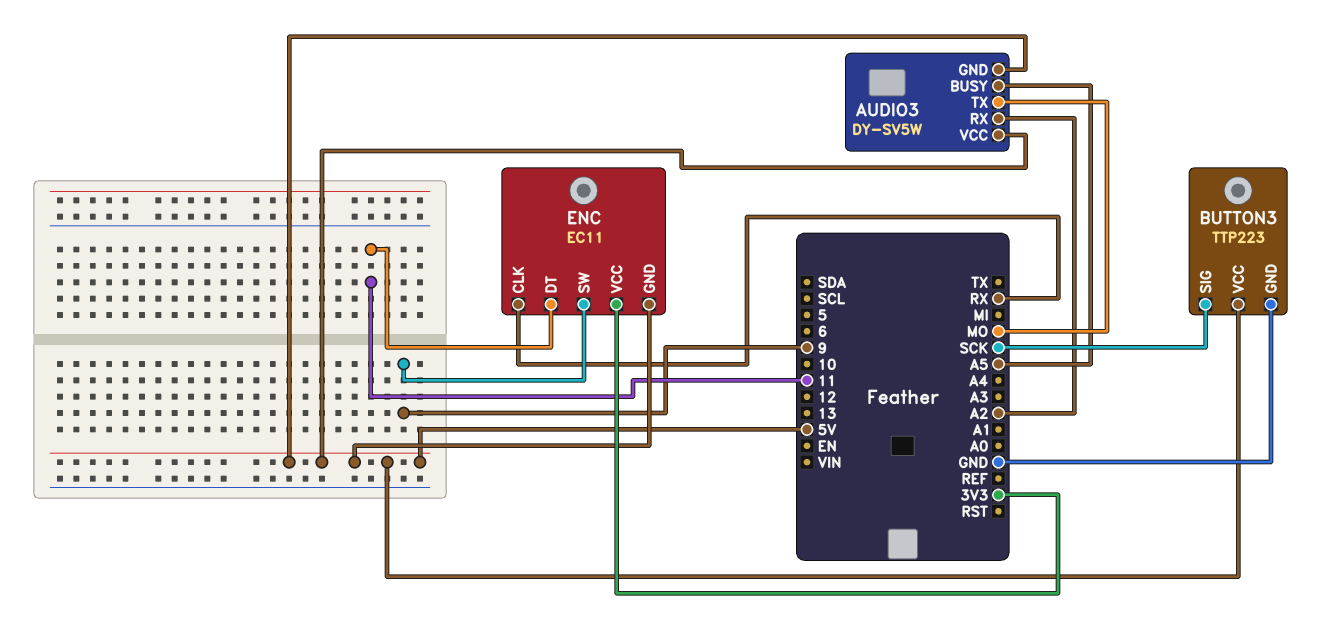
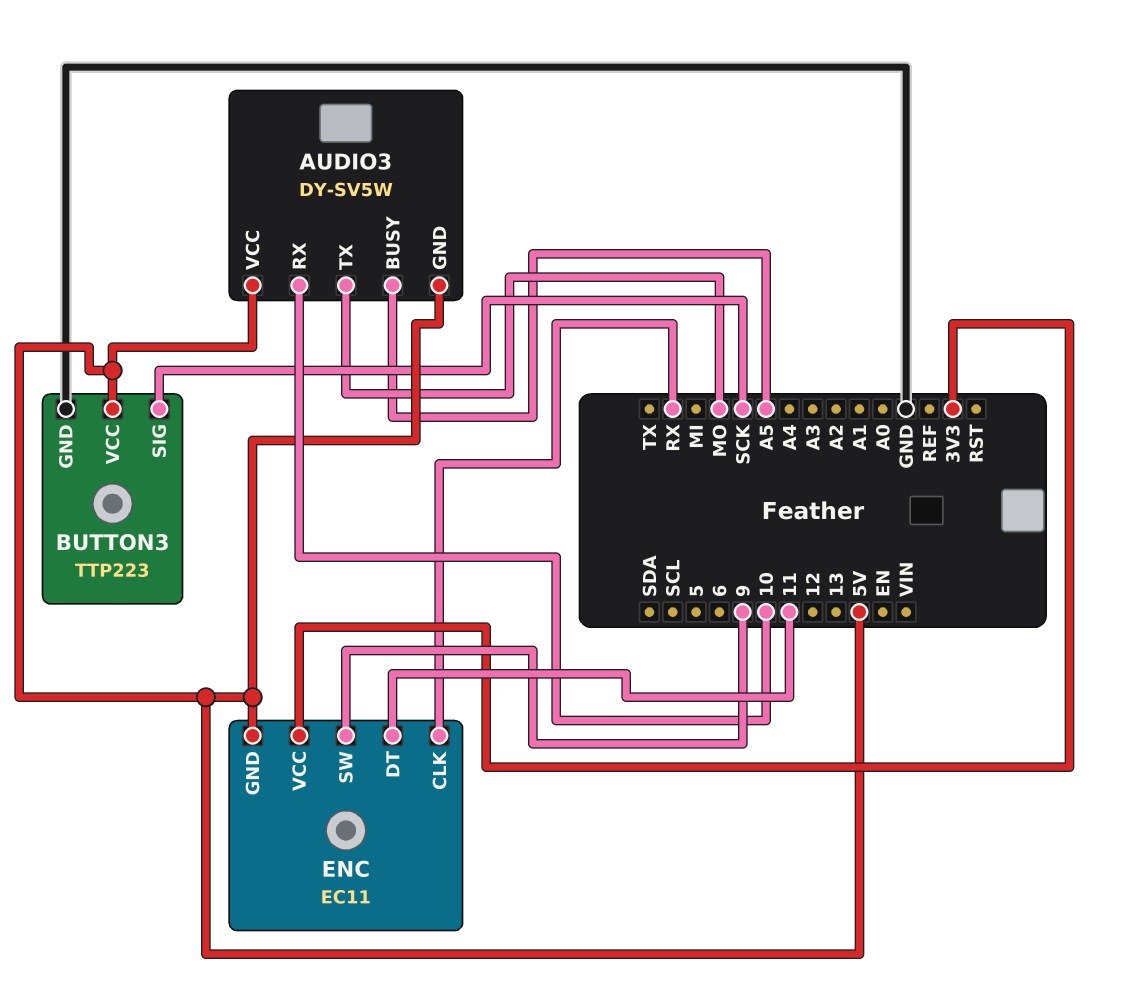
AUDIO3 pin RX: A2 -> 10

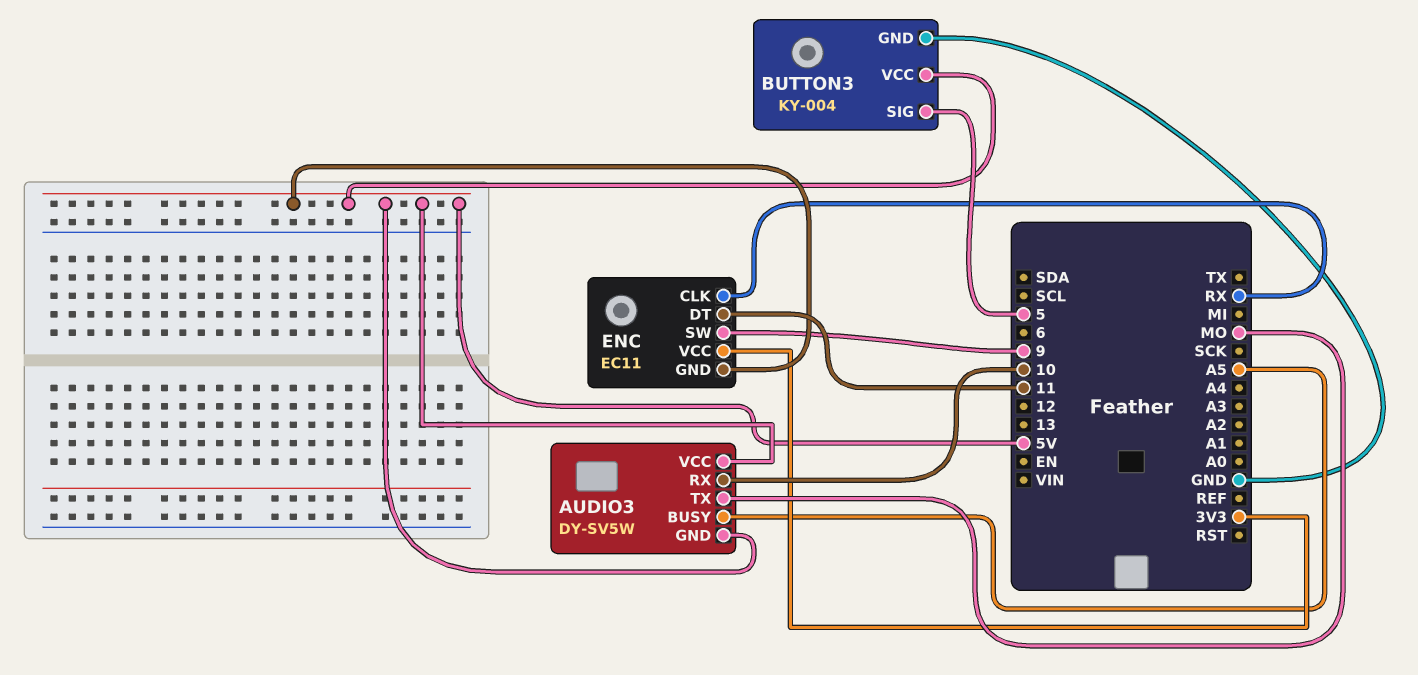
BUTTON3: TTP223 -> KY-004
BUTTON3 pin SIG: SCK -> 5

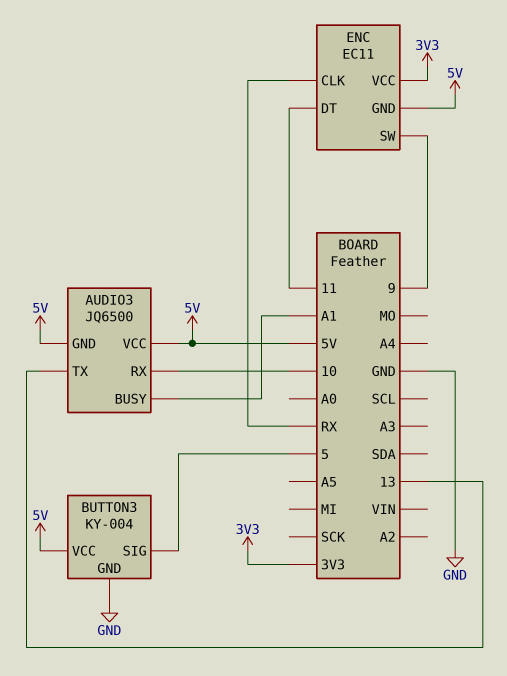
AUDIO3: DY-SV5W -> JQ6500
AUDIO3 pin BUSY: A5 -> A1
AUDIO3 pin TX: MO -> 13

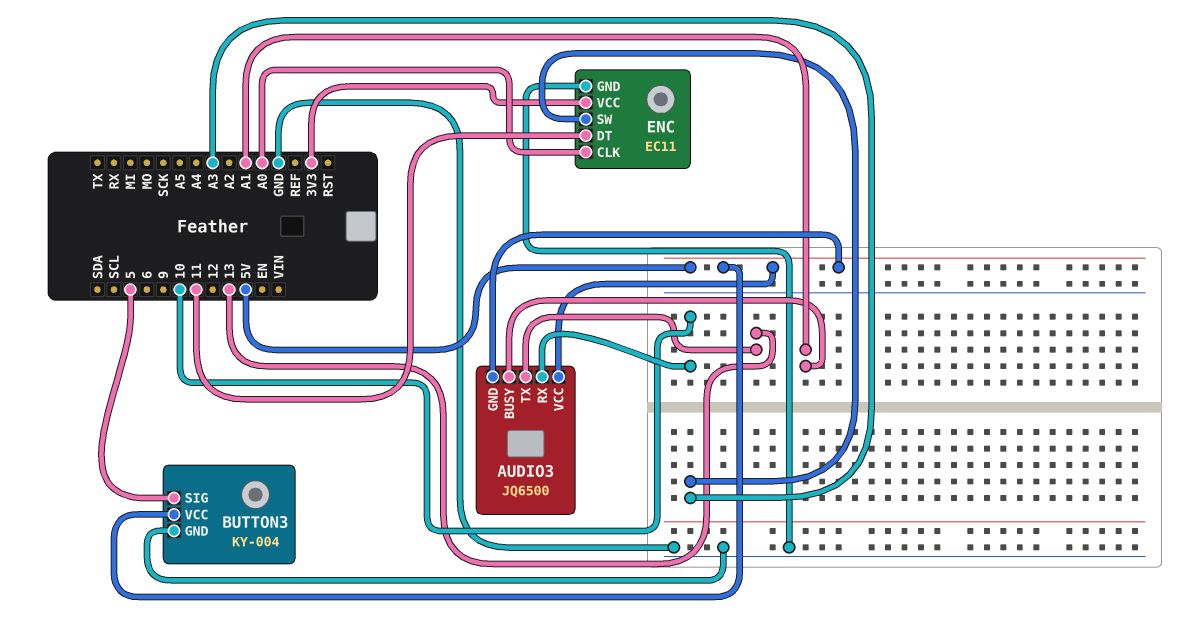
ENC pin CLK: RX -> A0
ENC pin GND: 5V -> GND
ENC pin SW: 9 -> A3

